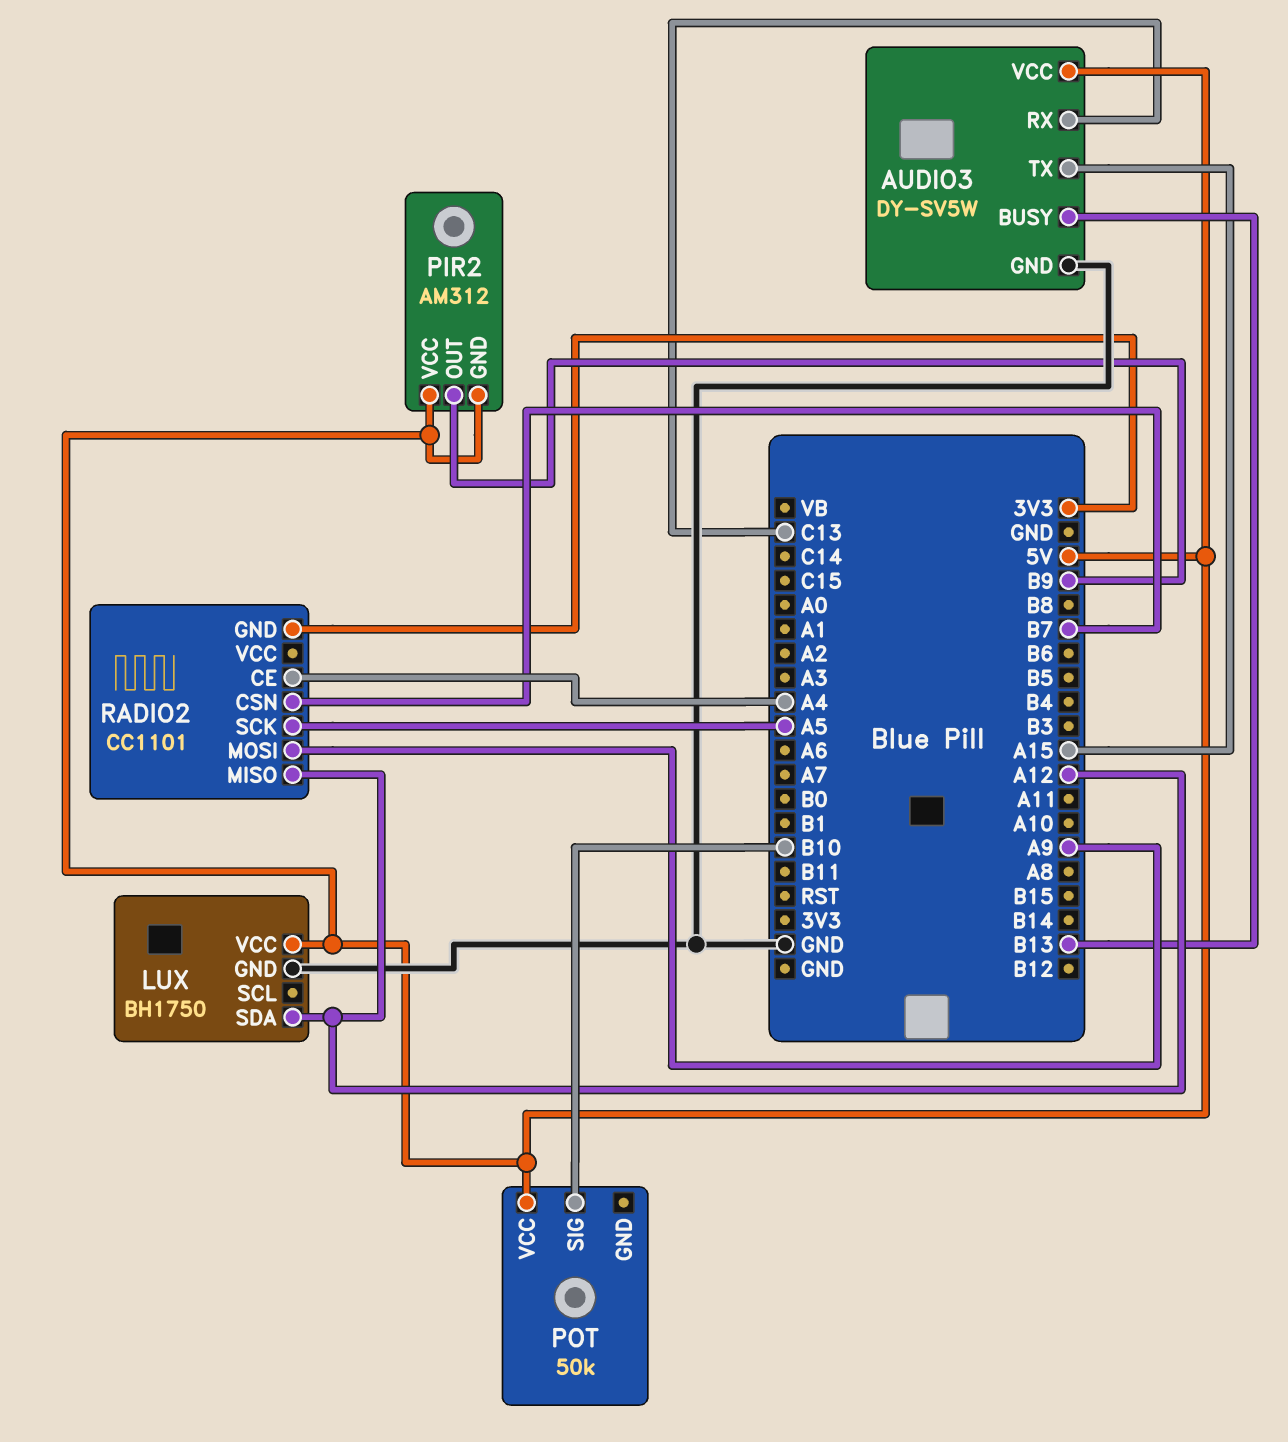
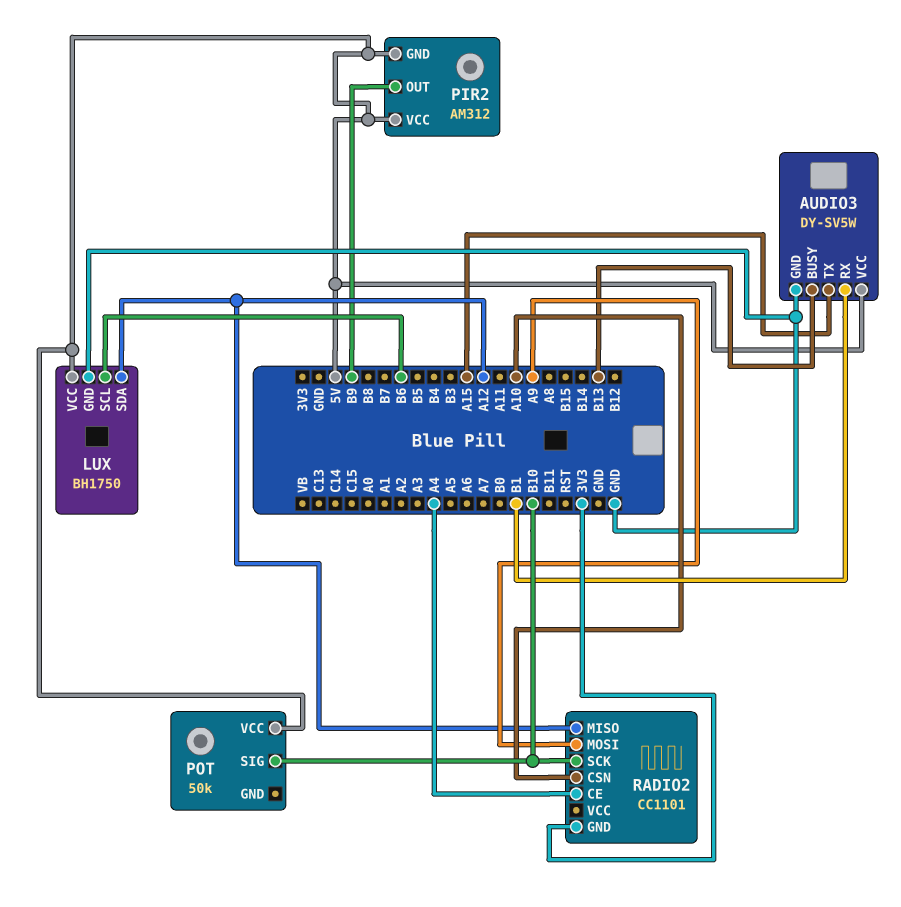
AUDIO3 pin RX: C13 -> B1
LUX pin SCL: none -> B6
RADIO2 pin CSN: B7 -> A10
RADIO2 pin SCK: A5 -> B10

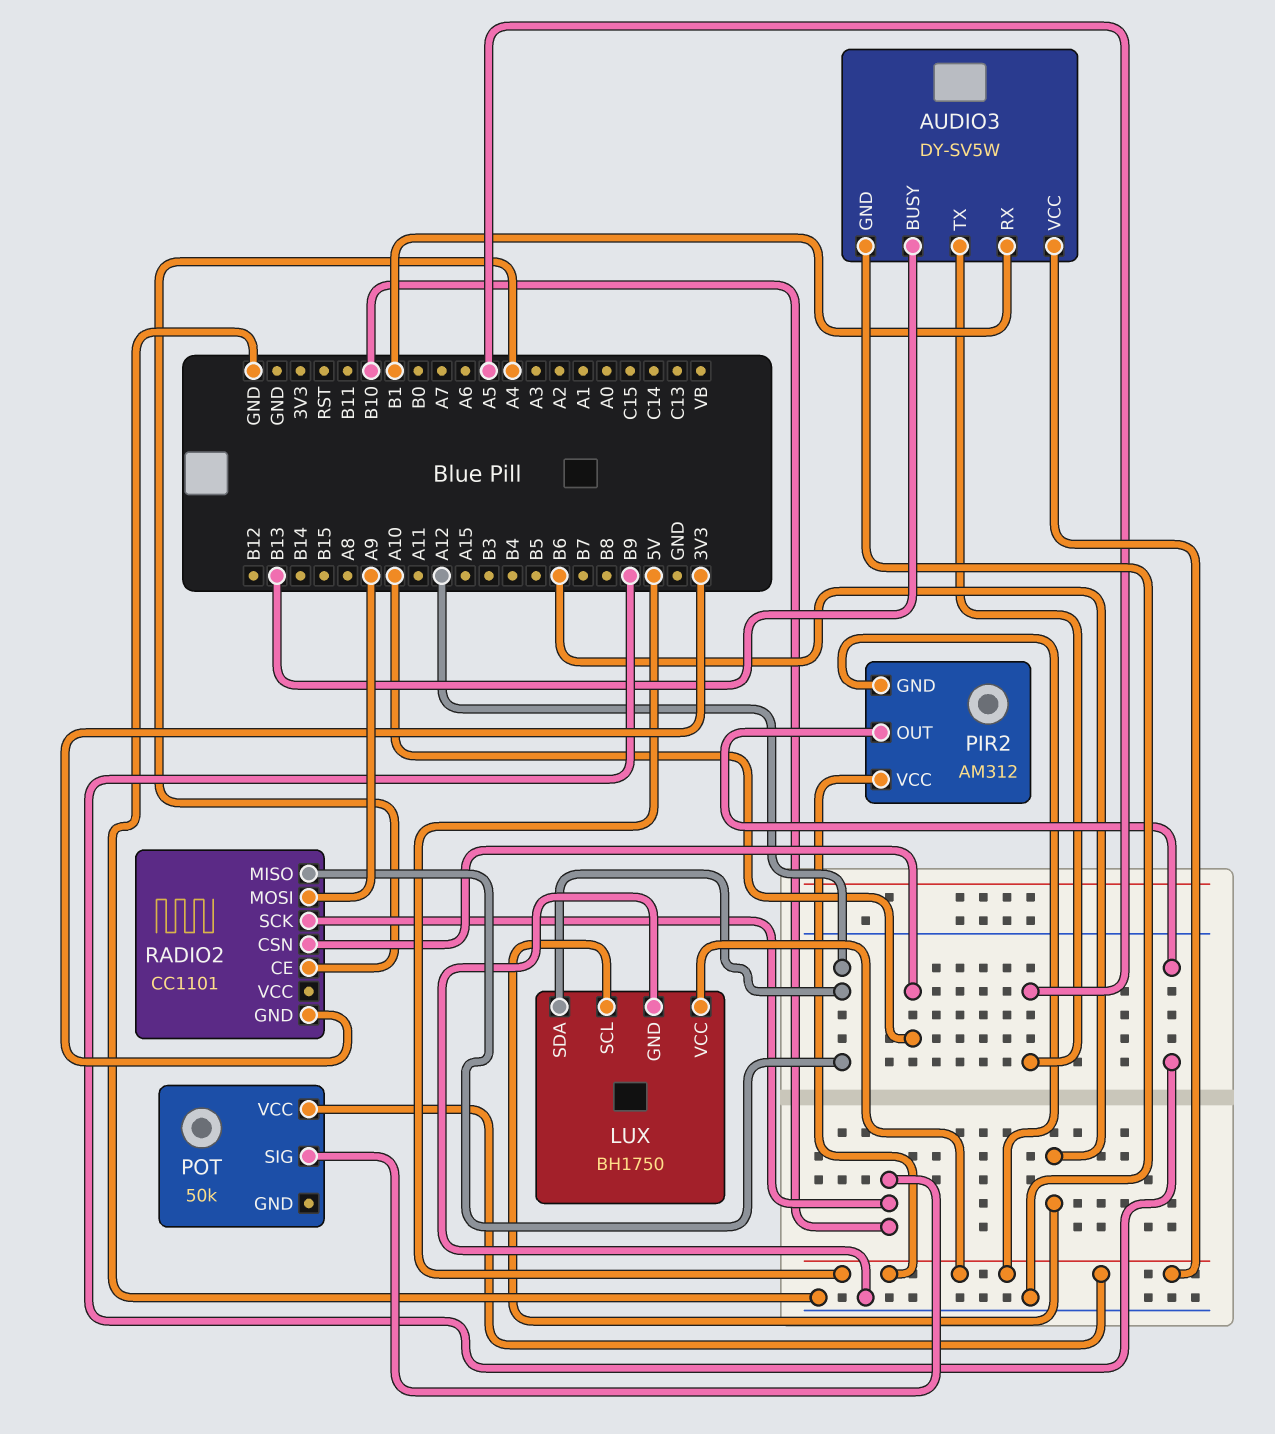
AUDIO3 pin TX: A15 -> A5

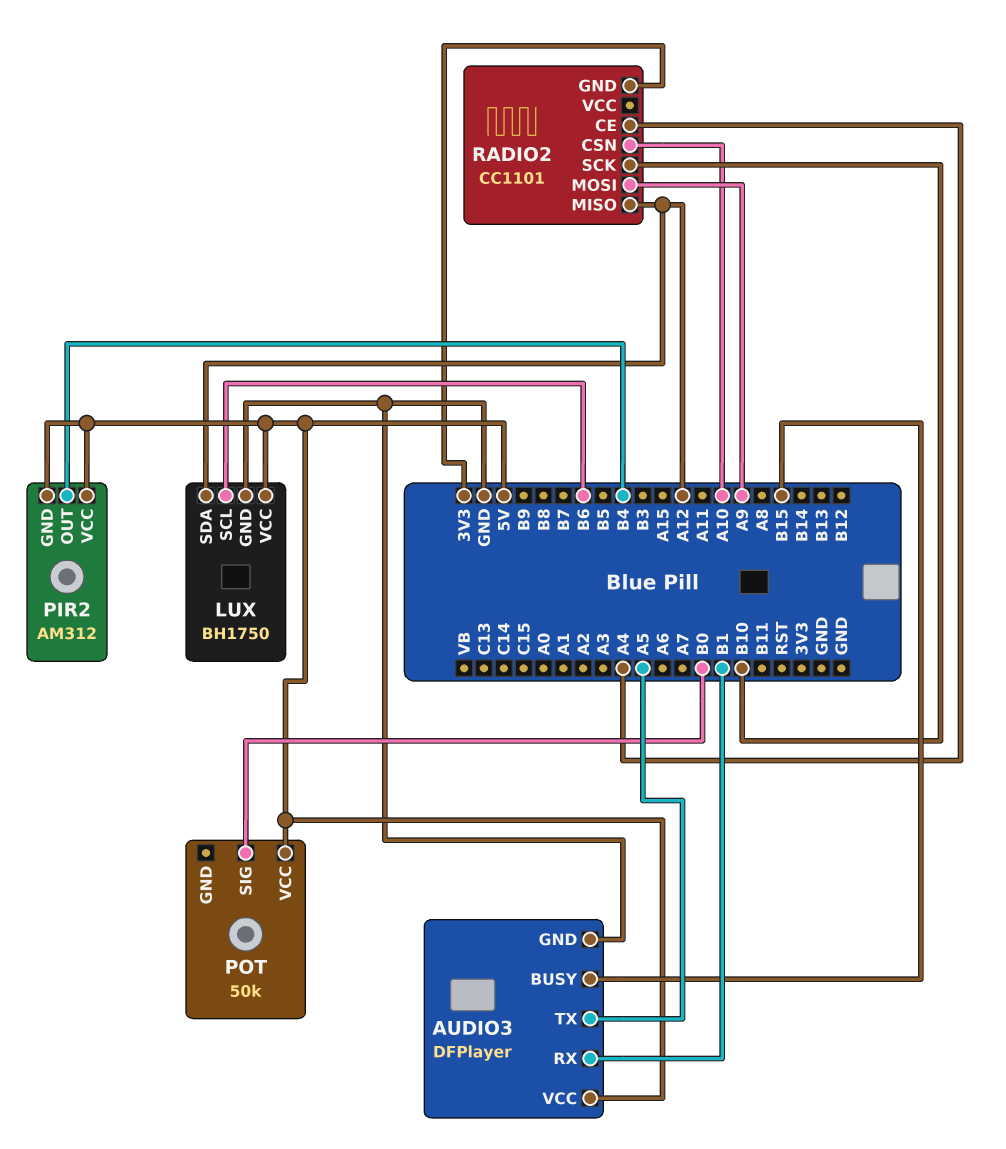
AUDIO3: DY-SV5W -> DFPlayer
AUDIO3 pin BUSY: B13 -> B15
PIR2 pin OUT: B9 -> B4
POT pin SIG: B10 -> B0

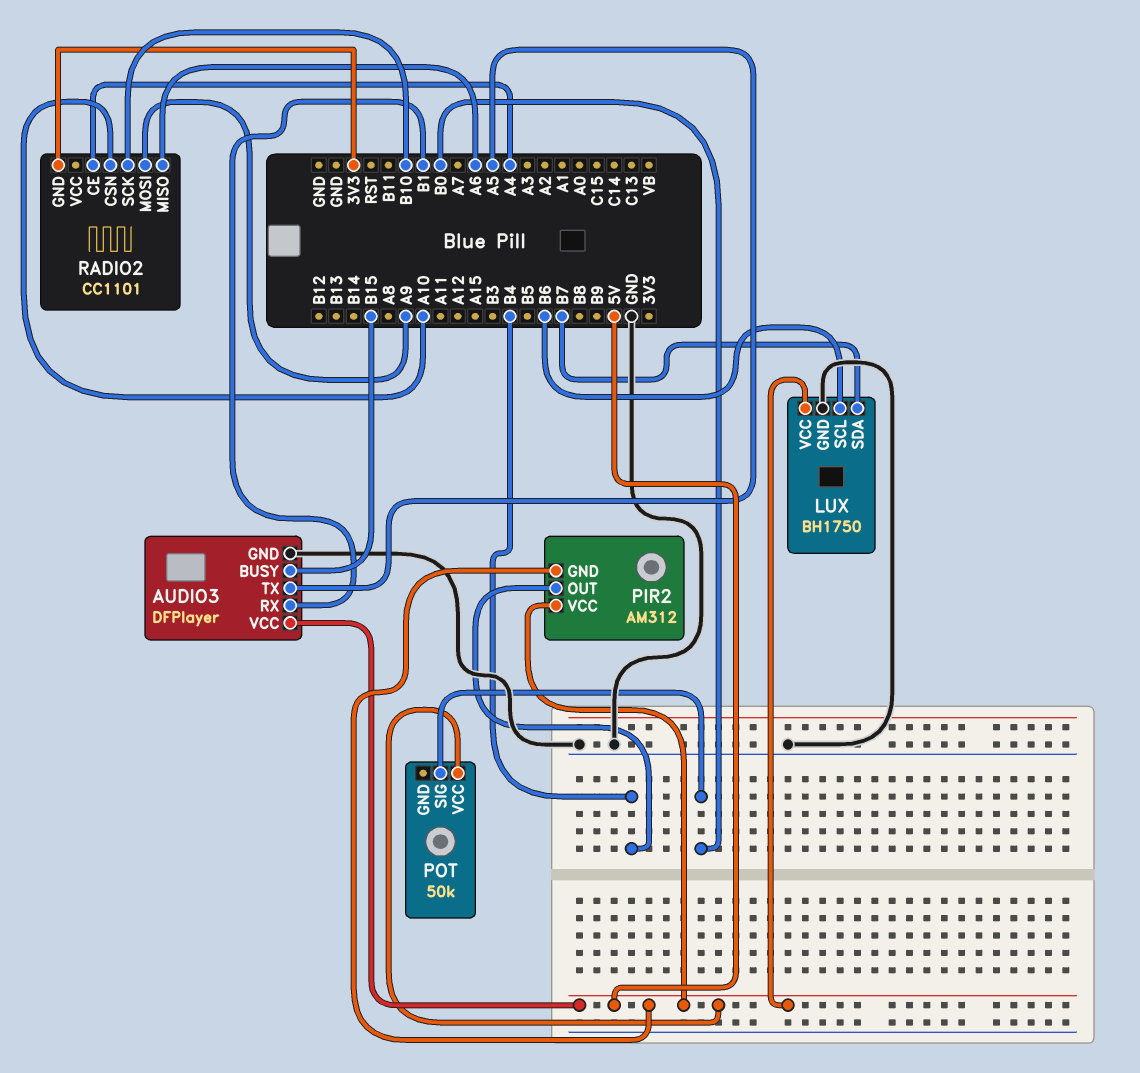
LUX pin SDA: A12 -> B7
RADIO2 pin MISO: A12 -> A6

